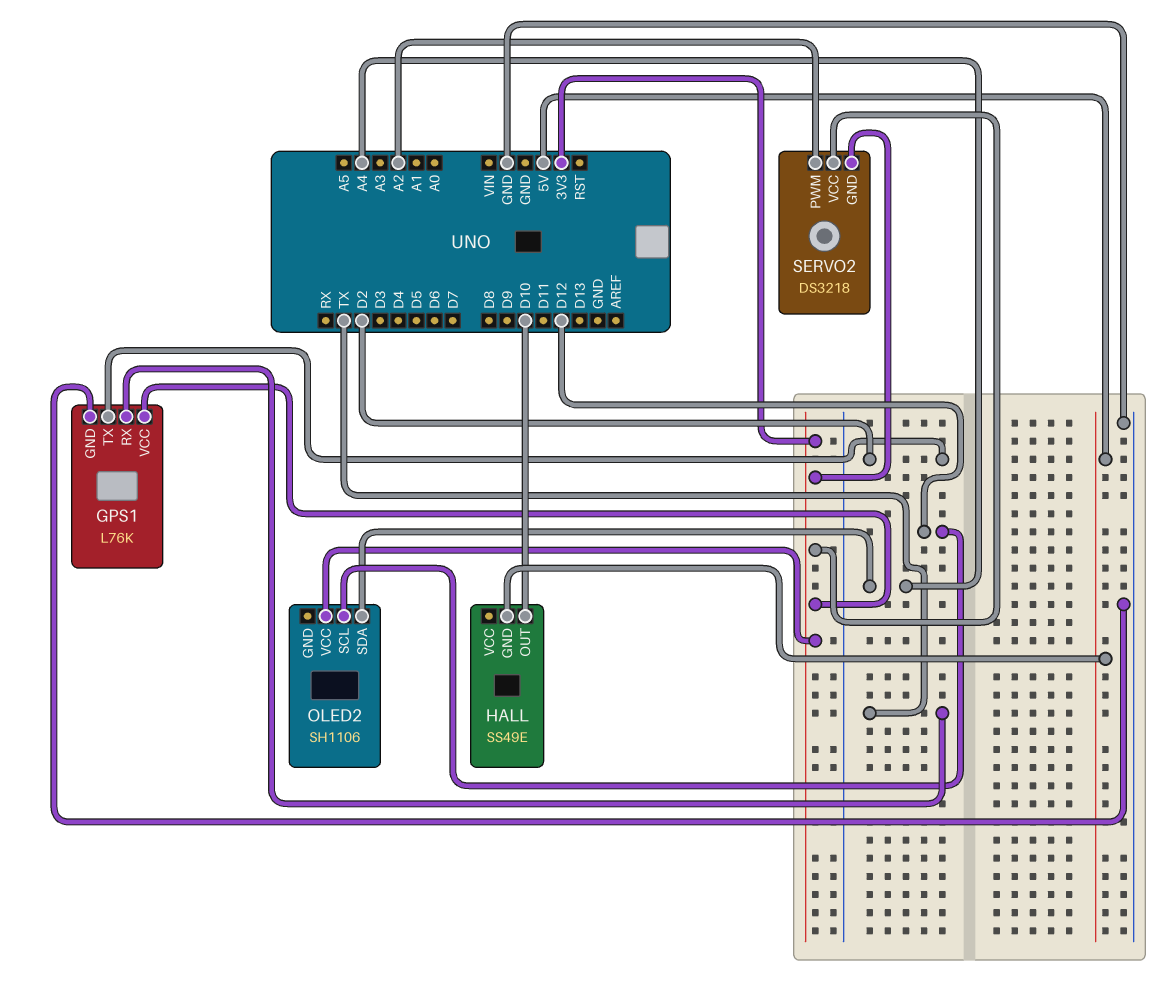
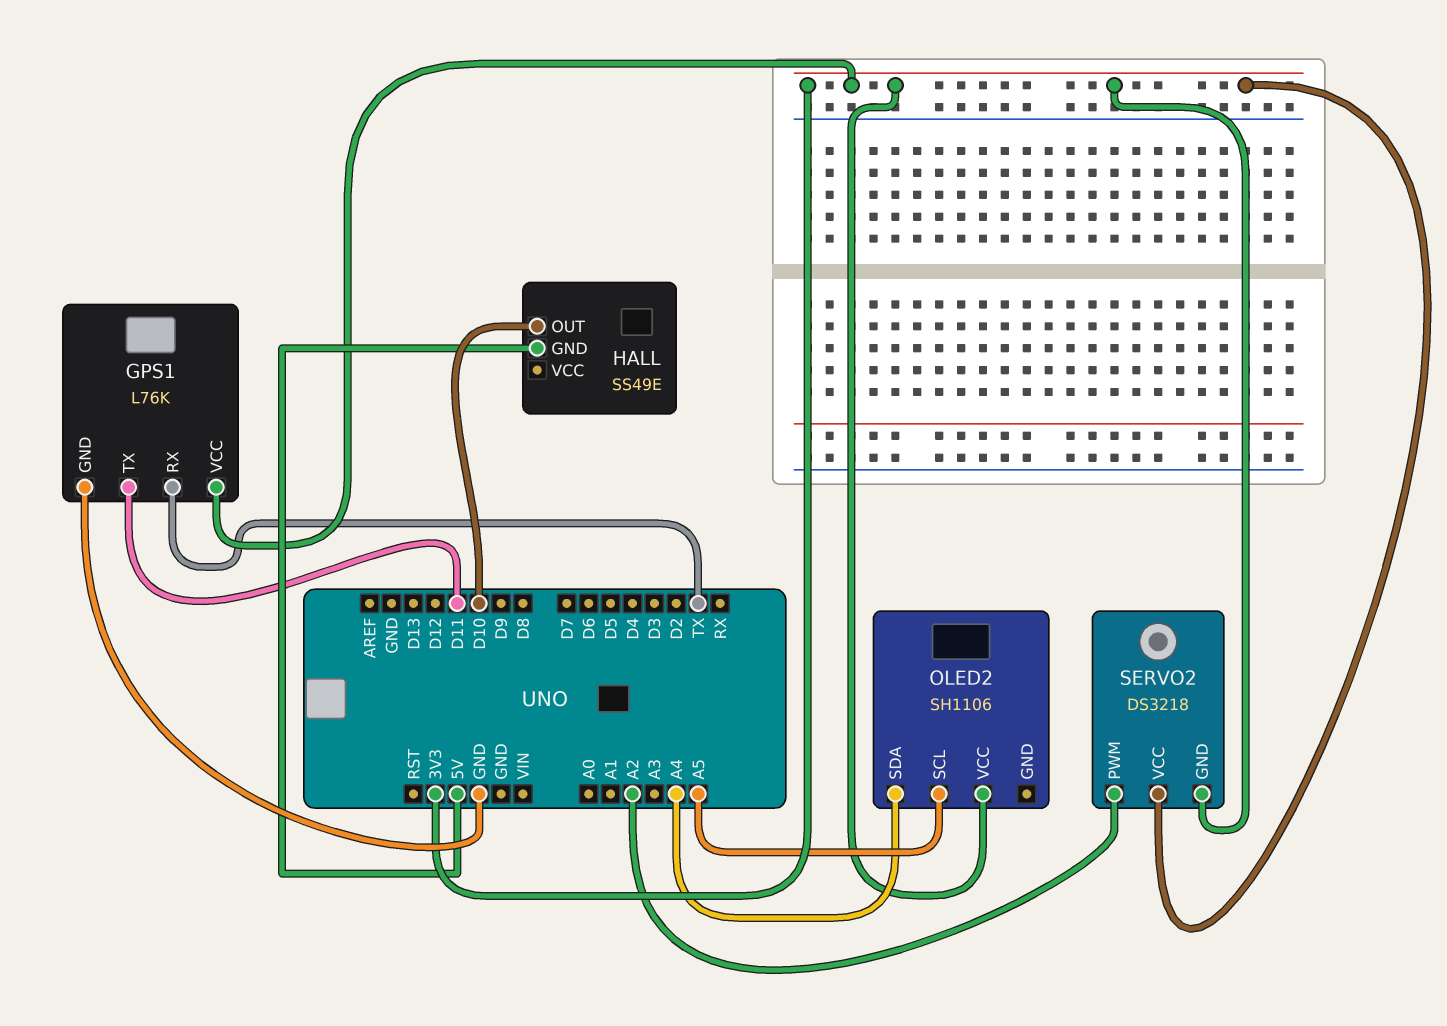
GPS1 pin TX: D2 -> D11
OLED2 pin SCL: D12 -> A5

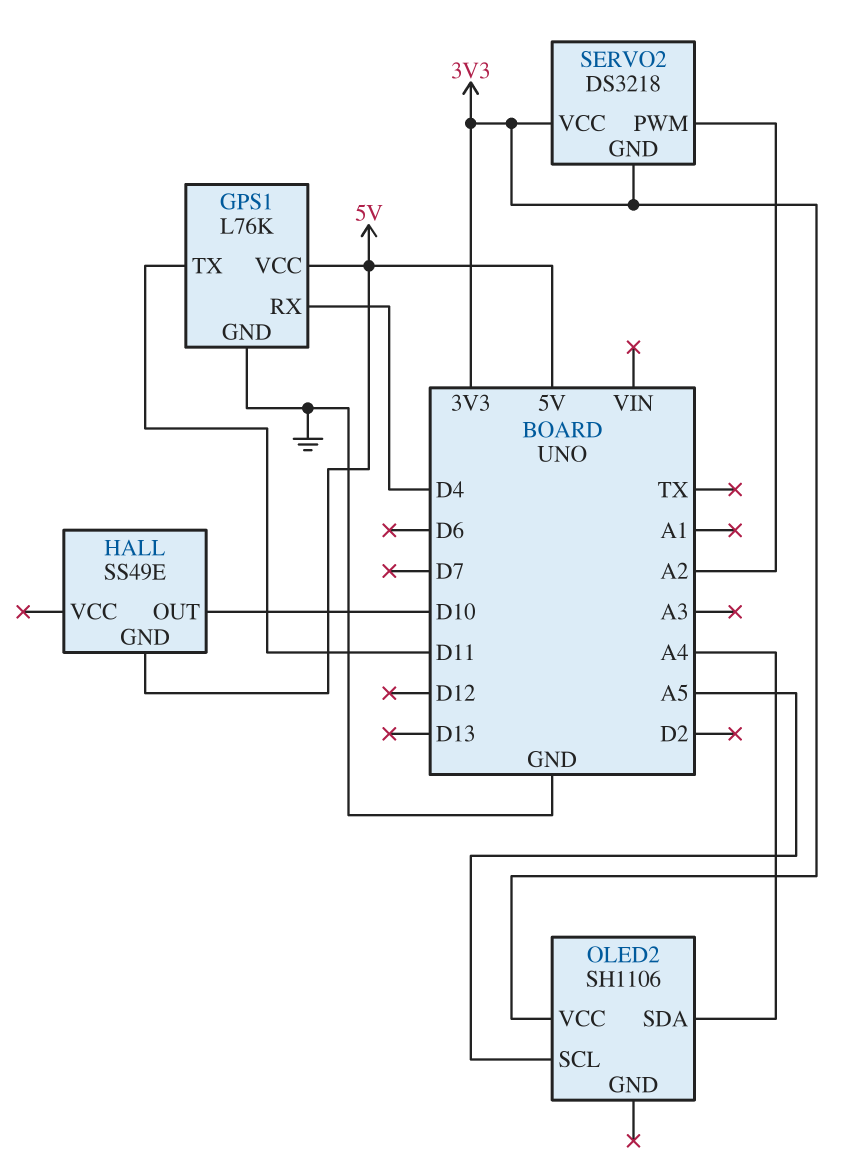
GPS1 pin RX: TX -> D4
GPS1 pin VCC: 3V3 -> 5V

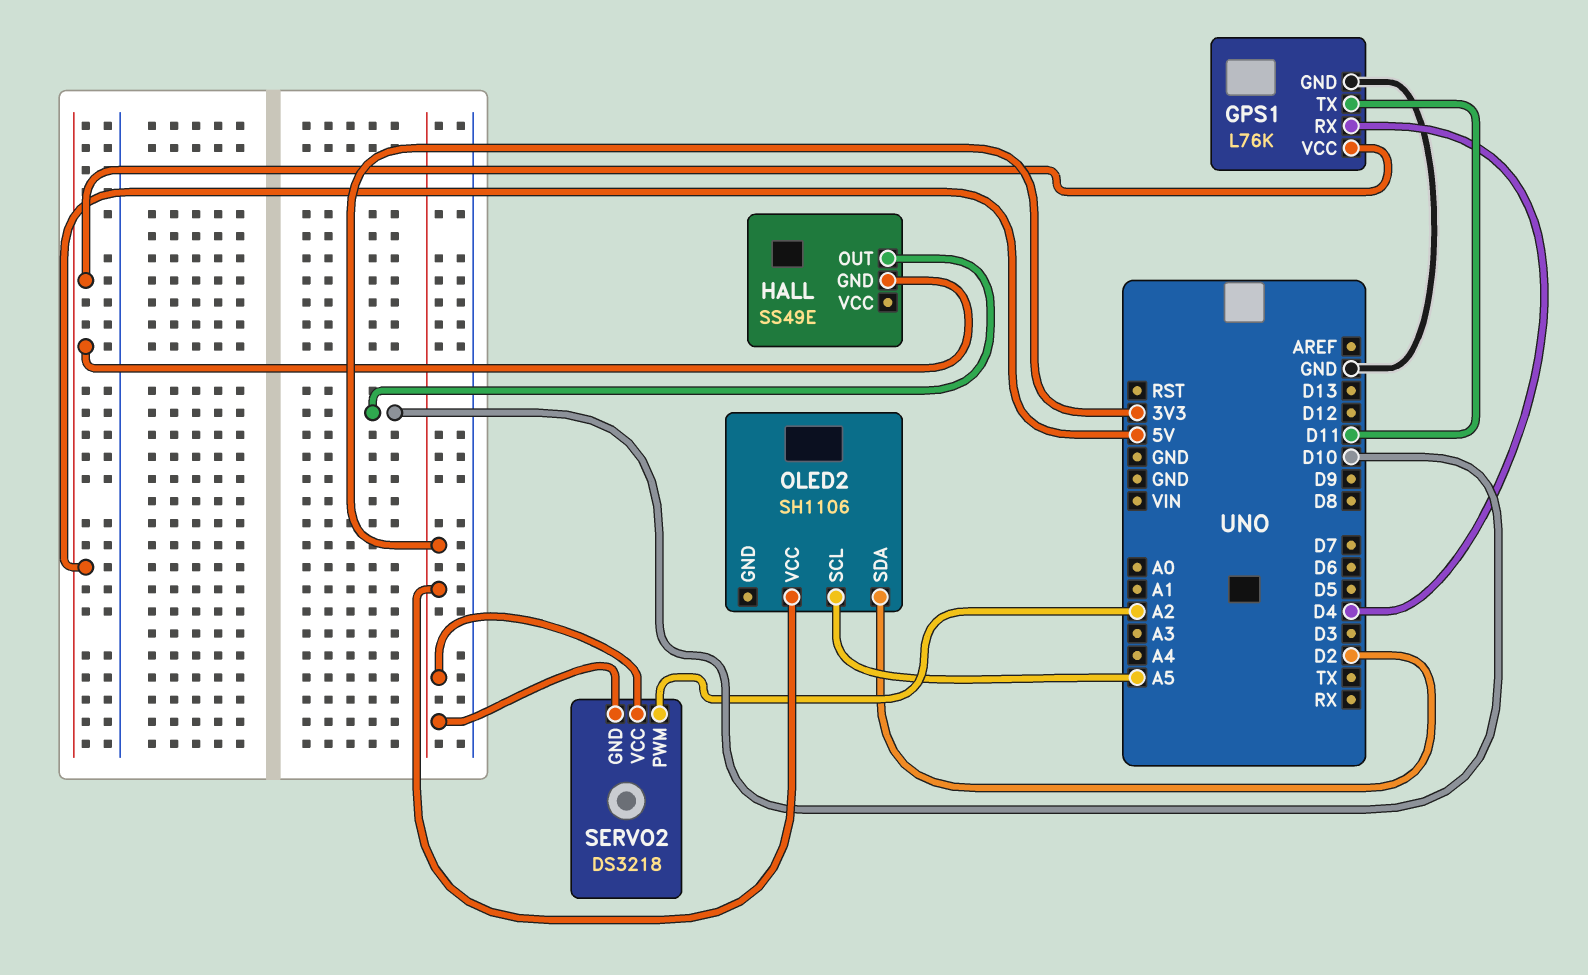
OLED2 pin SDA: A4 -> D2

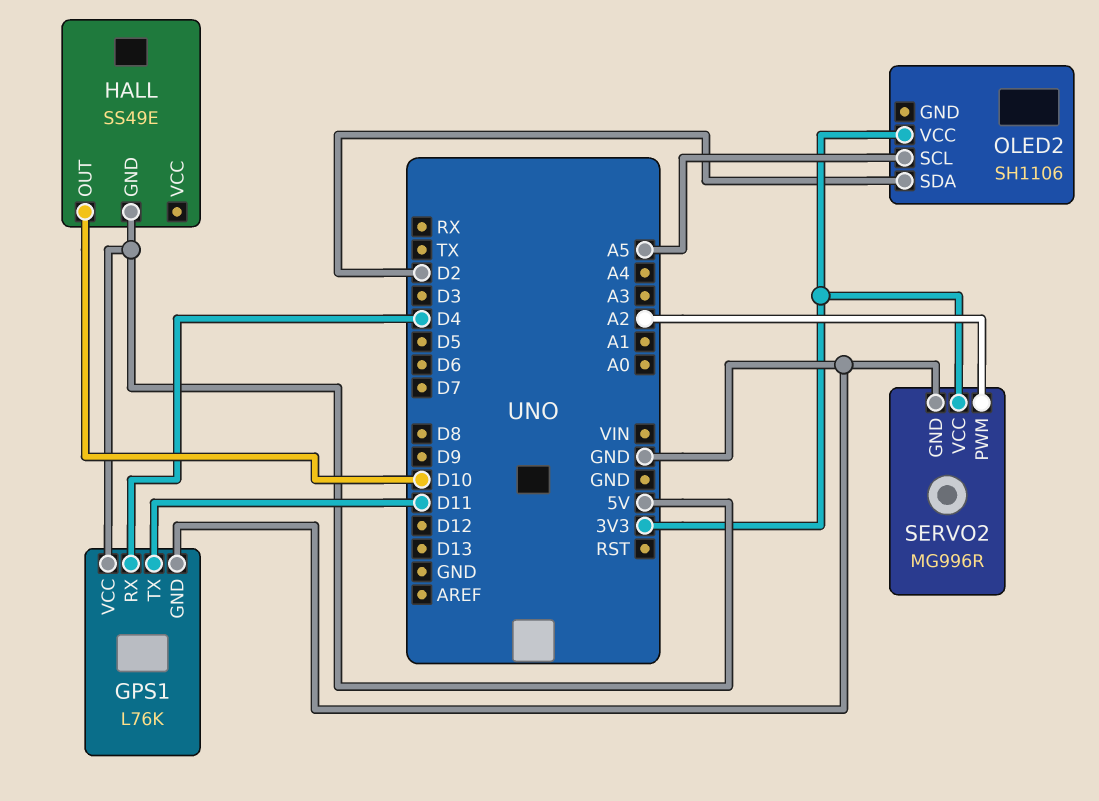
SERVO2: DS3218 -> MG996R
SERVO2 pin GND: 3V3 -> GND

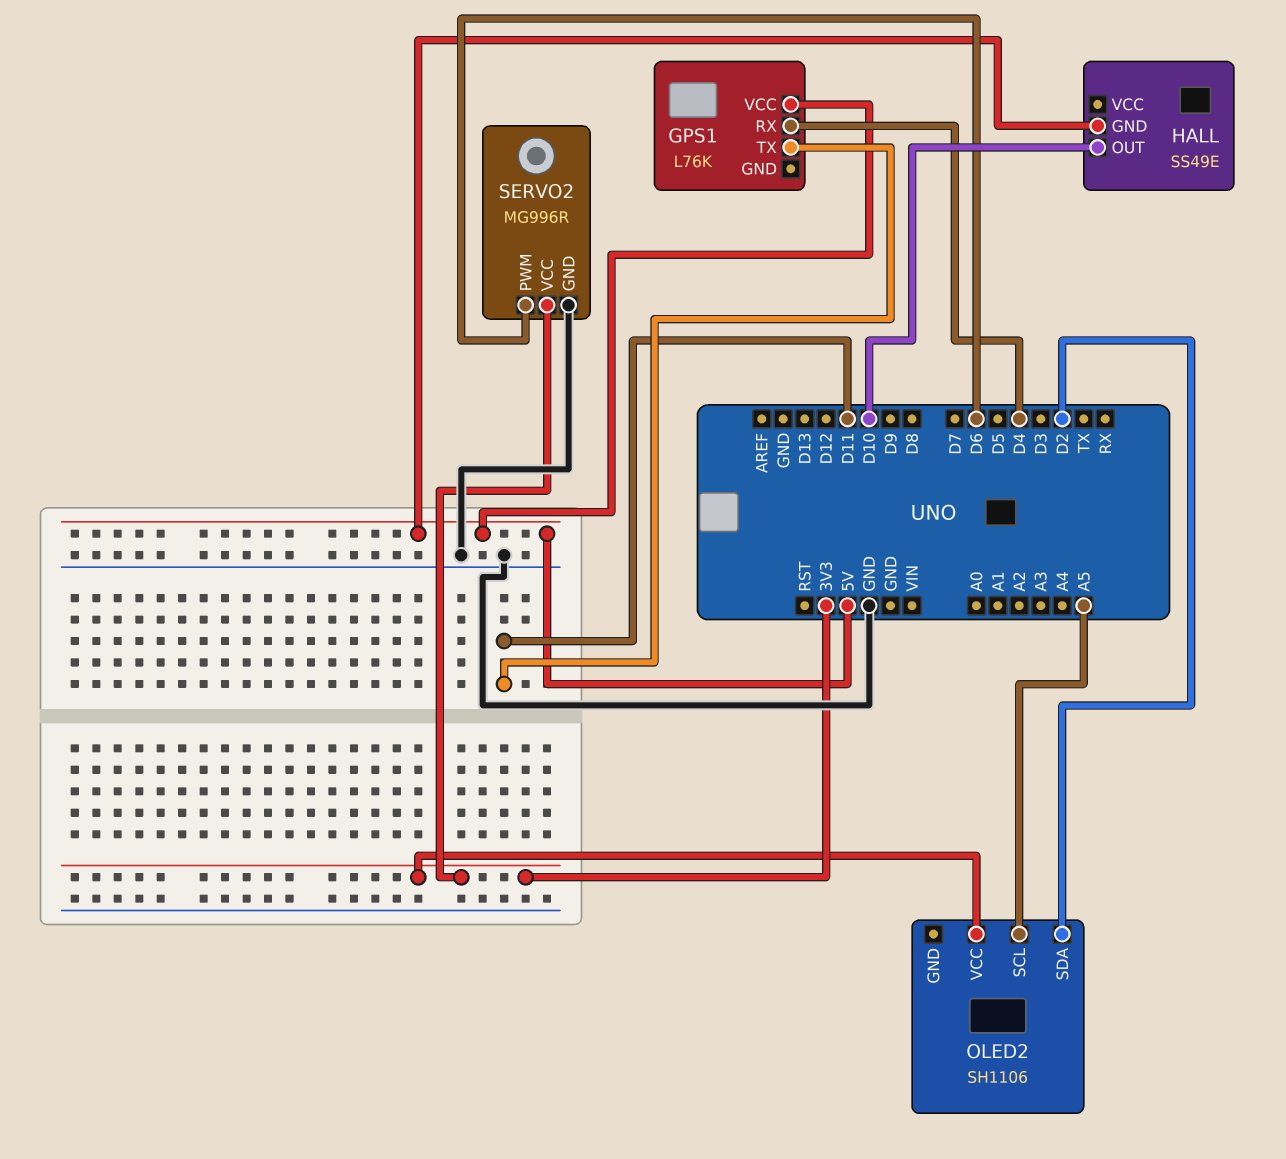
GPS1 pin GND: GND -> none
SERVO2 pin PWM: A2 -> D6

